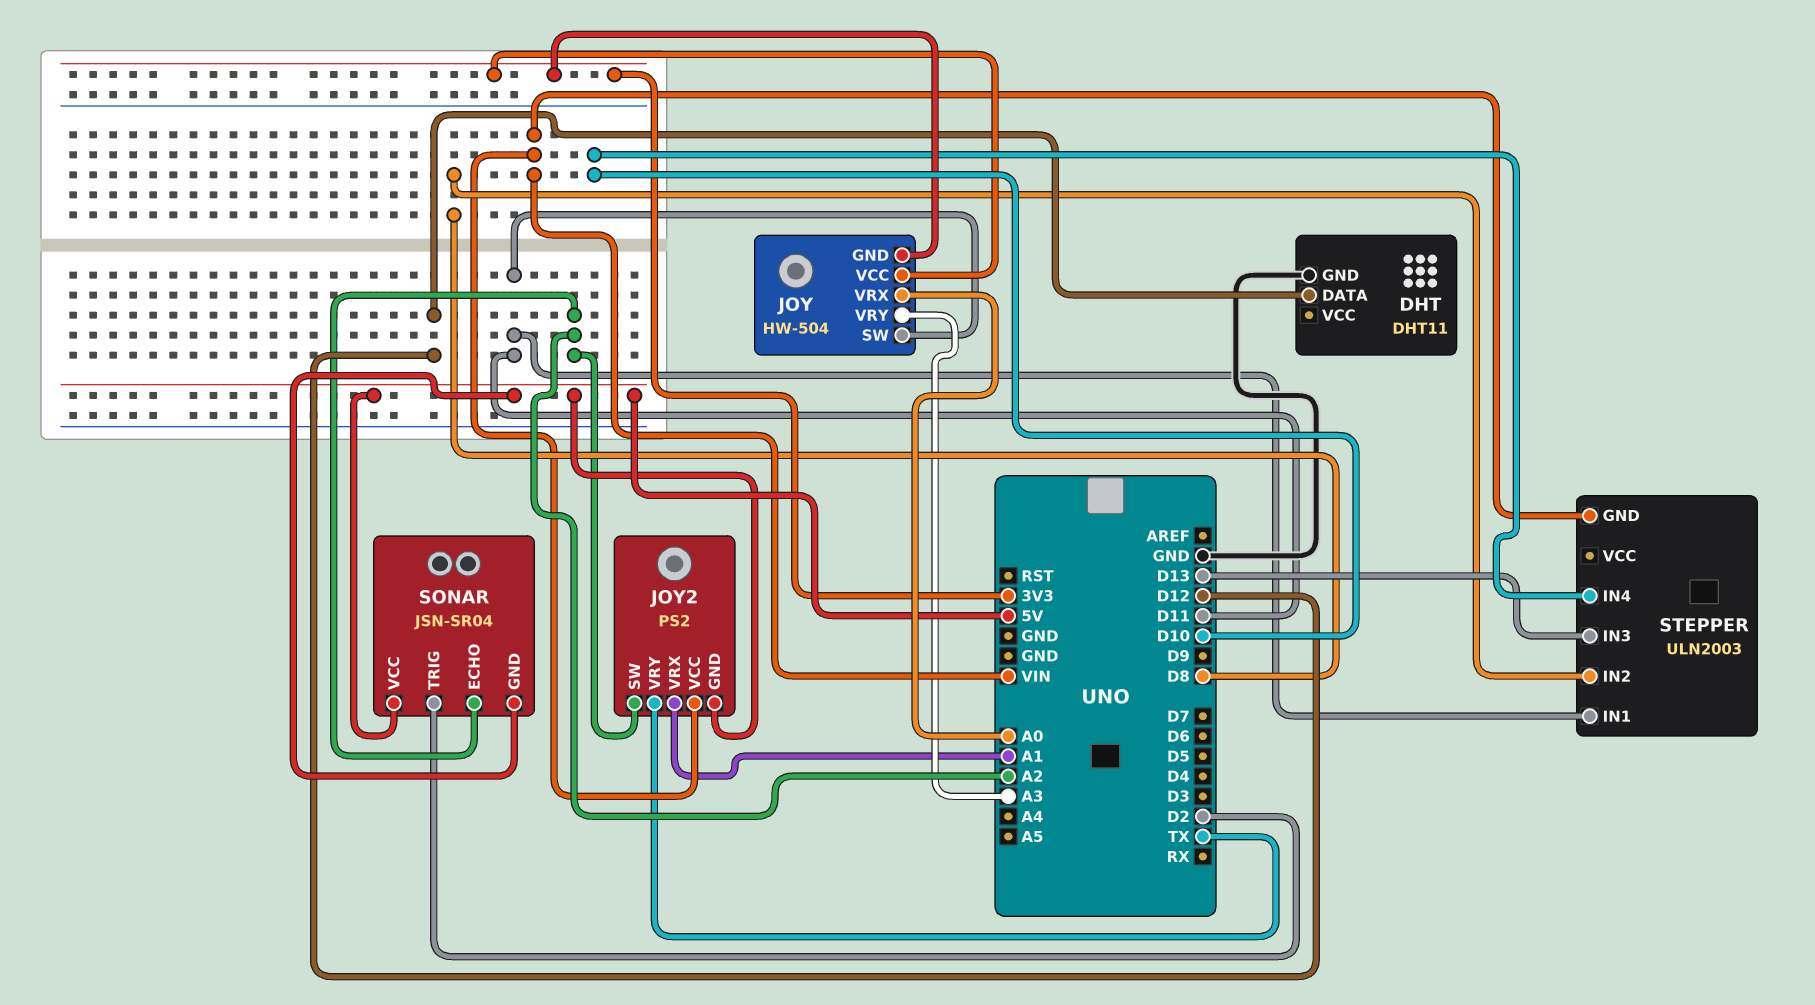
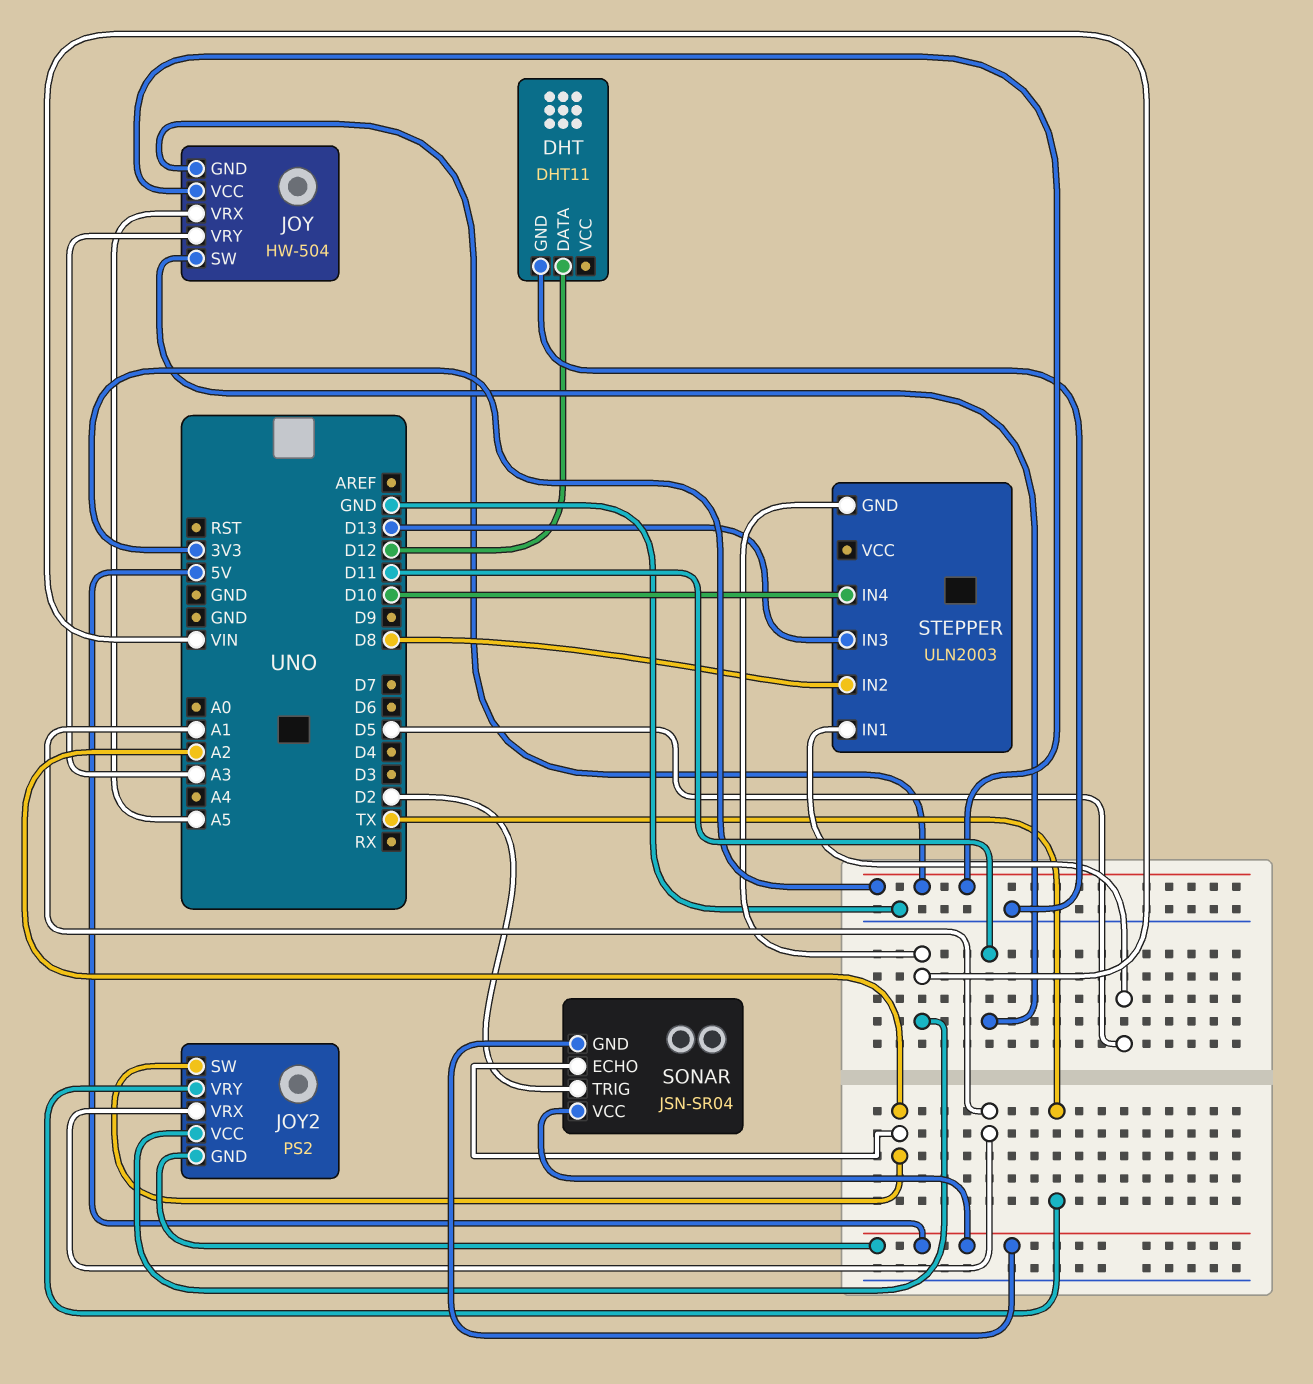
JOY pin VRX: A0 -> A5
STEPPER pin IN1: D11 -> D5

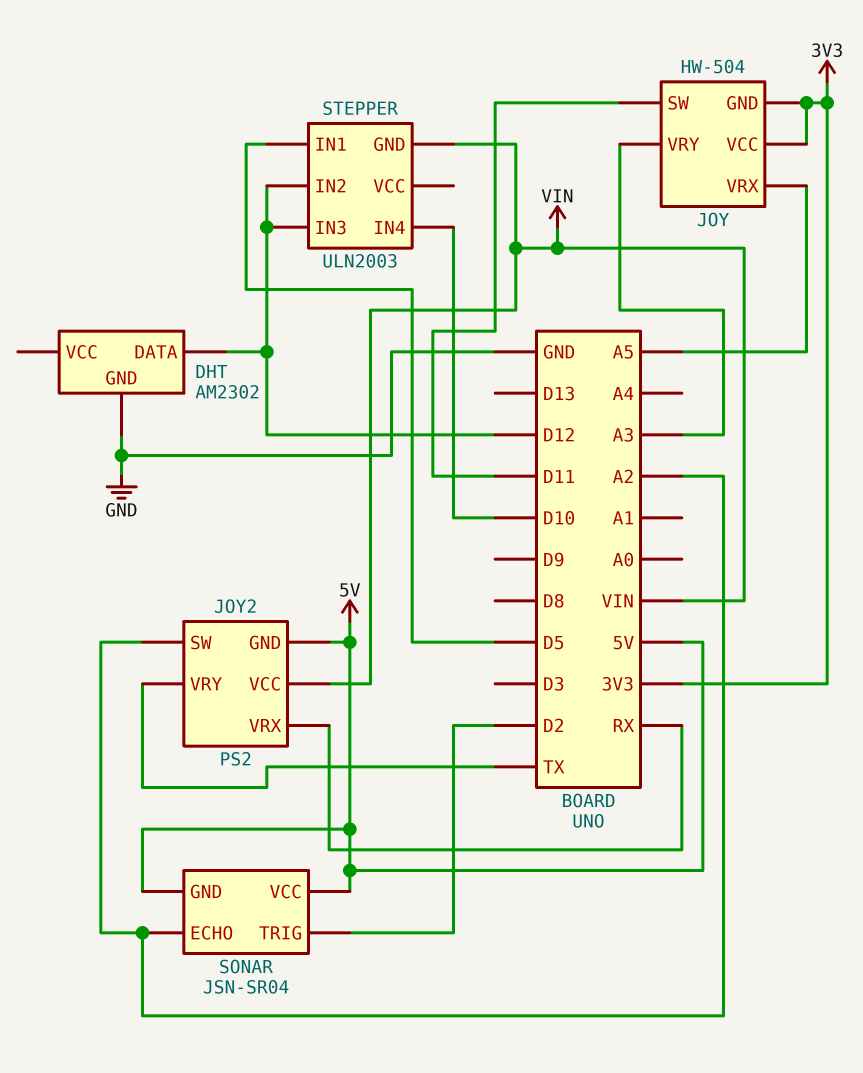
DHT: DHT11 -> AM2302
JOY2 pin VRX: A1 -> RX
STEPPER pin IN2: D8 -> D12
STEPPER pin IN3: D13 -> D12

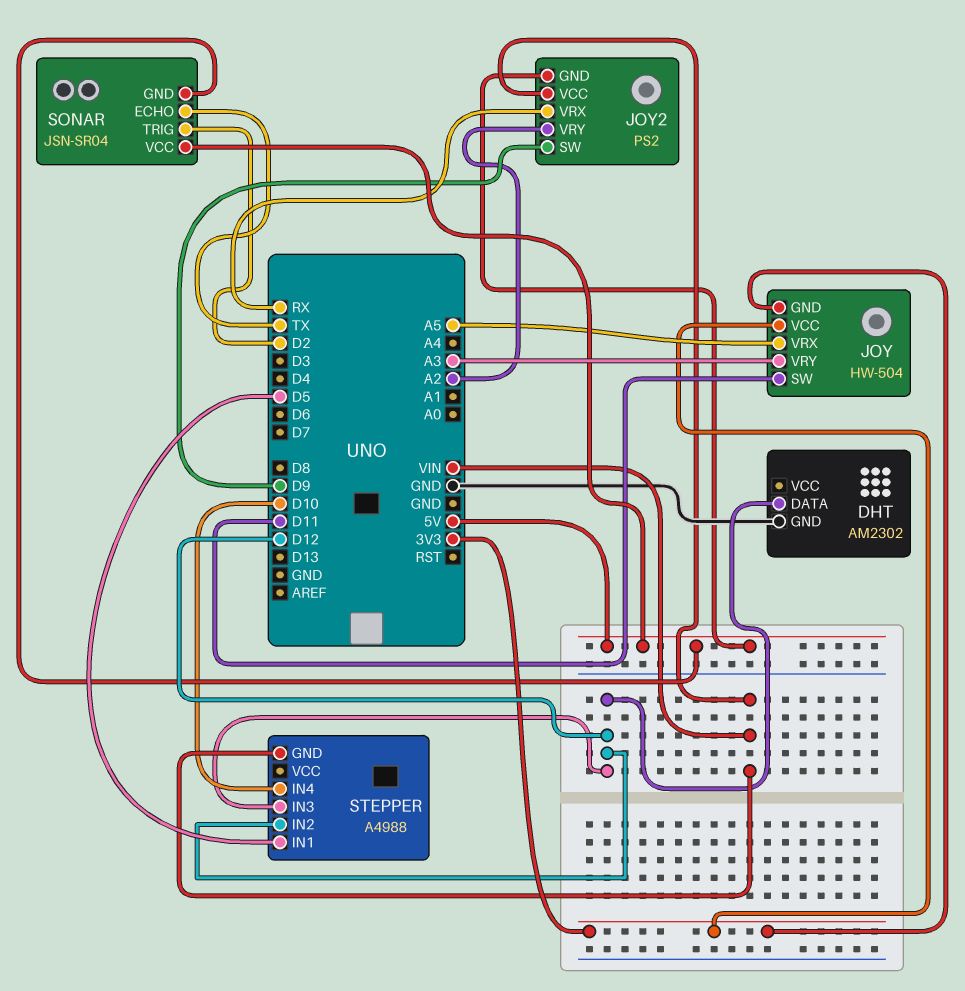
JOY2 pin SW: A2 -> D9
JOY2 pin VRY: TX -> A2
SONAR pin ECHO: A2 -> TX
STEPPER: ULN2003 -> A4988

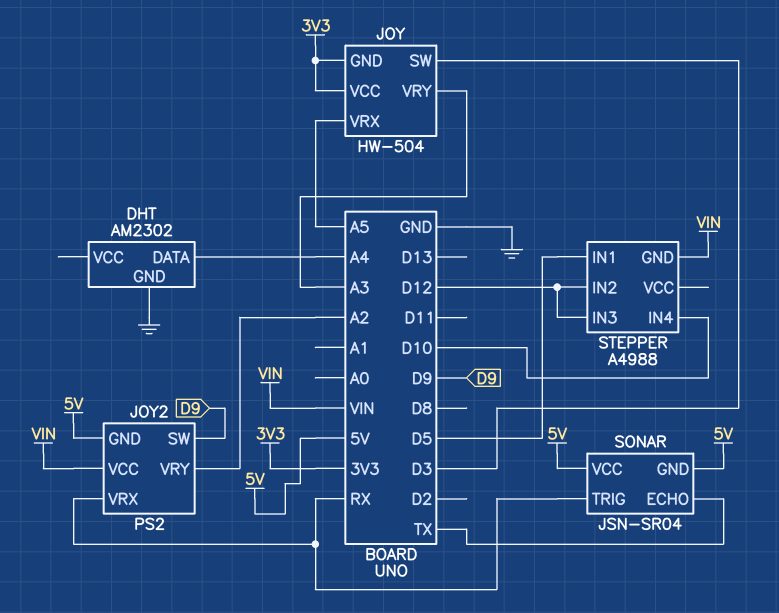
DHT pin DATA: D12 -> A4
JOY pin SW: D11 -> D3
SONAR pin TRIG: D2 -> RX

